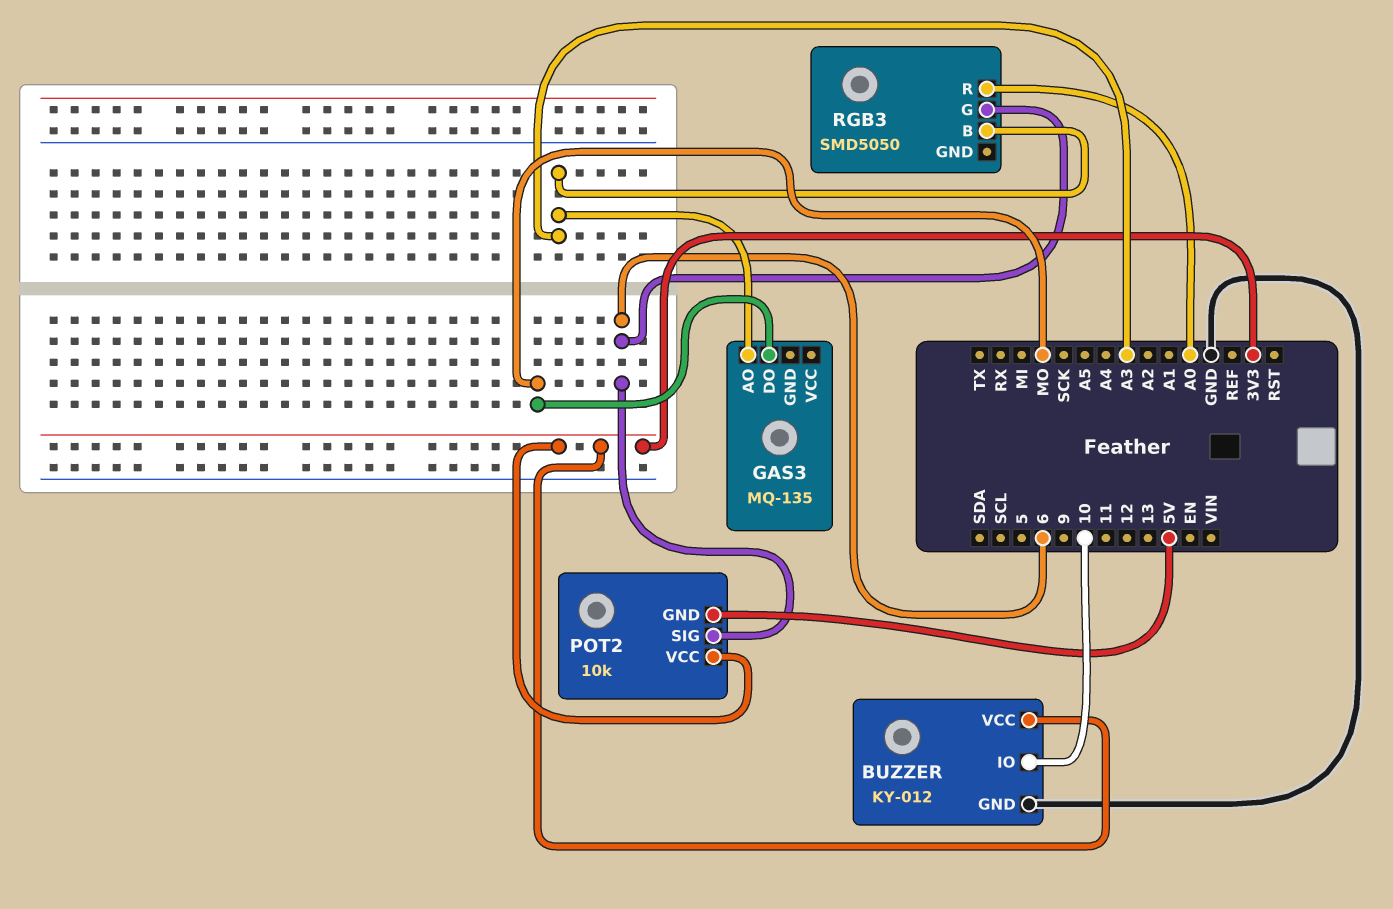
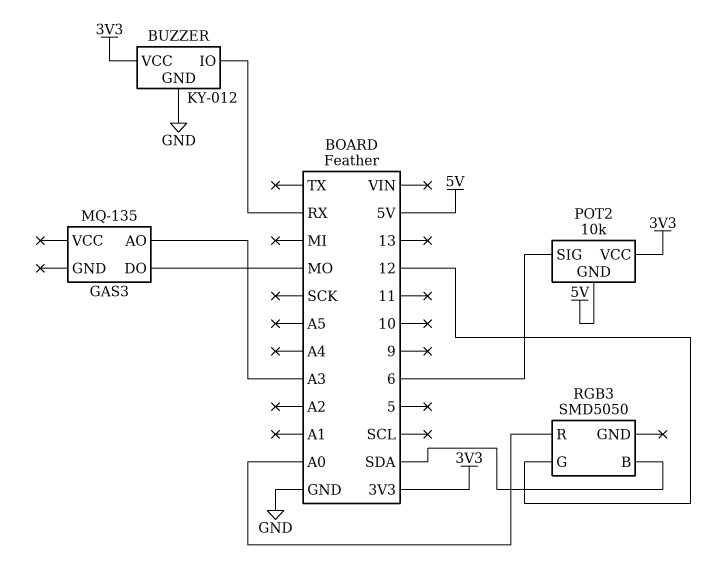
BUZZER pin IO: 10 -> RX
RGB3 pin B: A3 -> SDA
RGB3 pin G: 6 -> 12

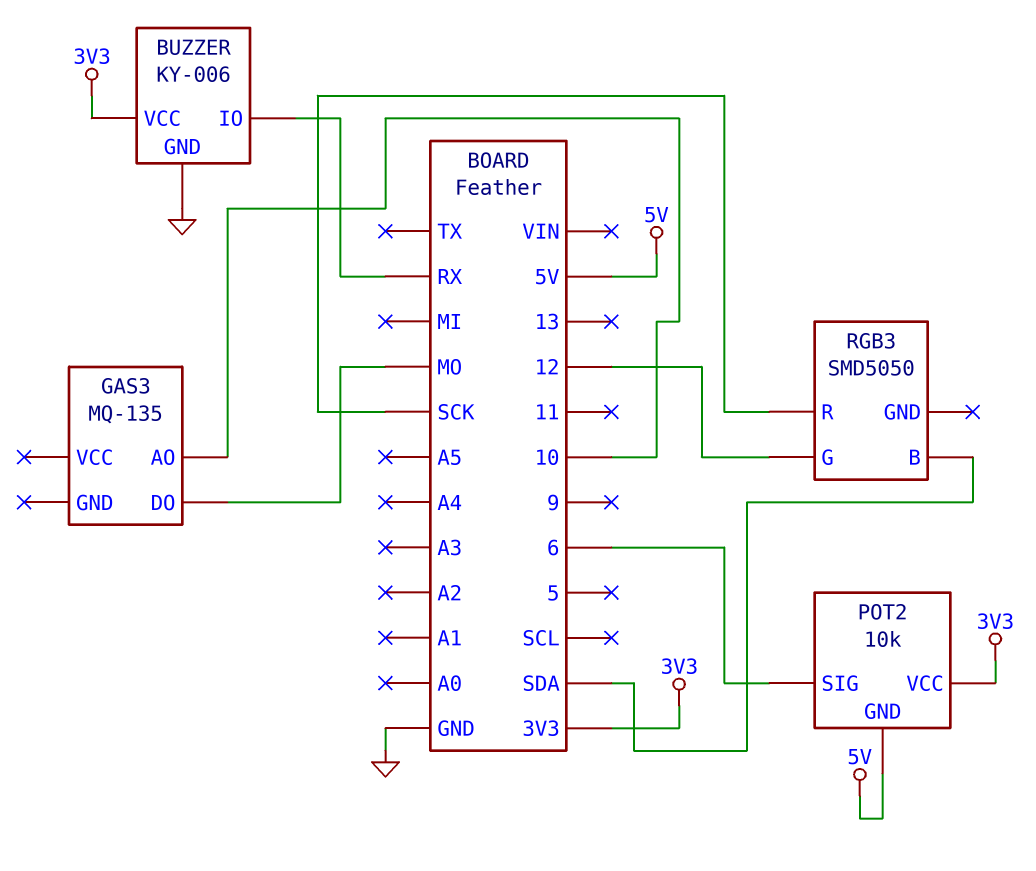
BUZZER: KY-012 -> KY-006
GAS3 pin AO: A3 -> 10
RGB3 pin R: A0 -> SCK

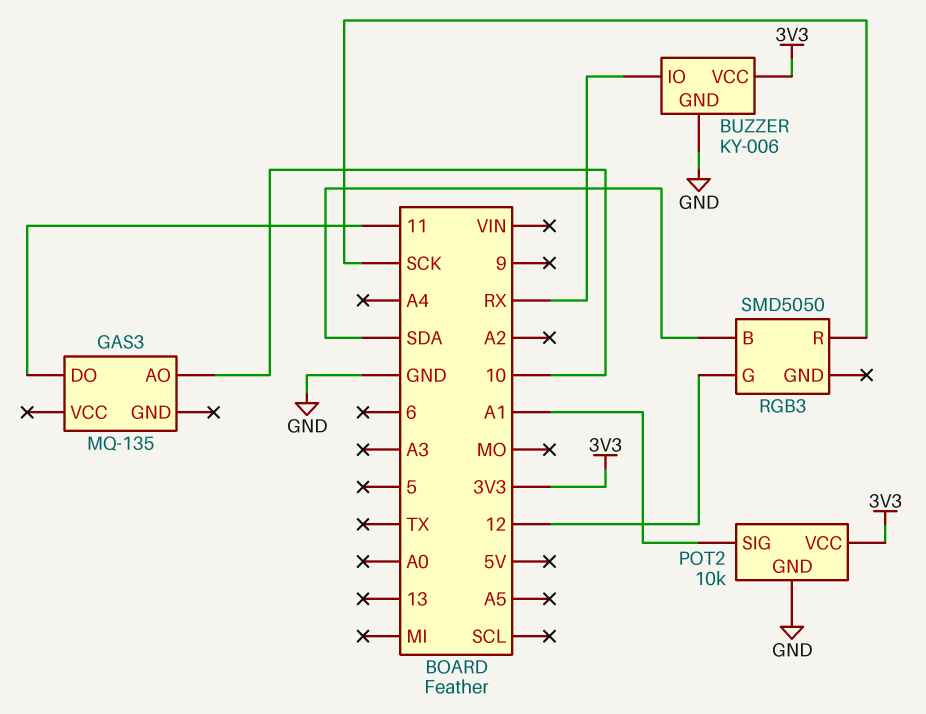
GAS3 pin DO: MO -> 11
POT2 pin GND: 5V -> GND
POT2 pin SIG: 6 -> A1

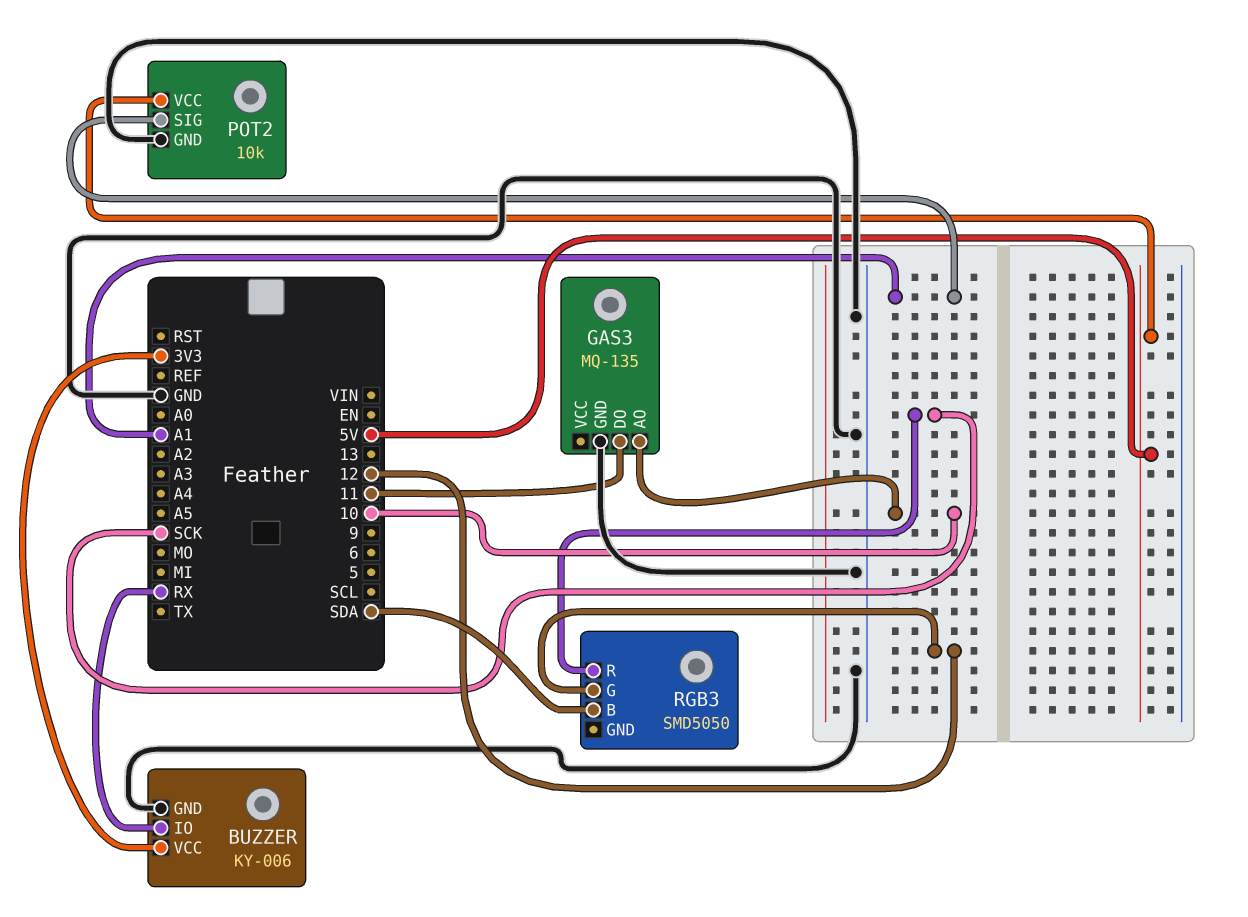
GAS3 pin GND: none -> GND
POT2 pin VCC: 3V3 -> 5V

